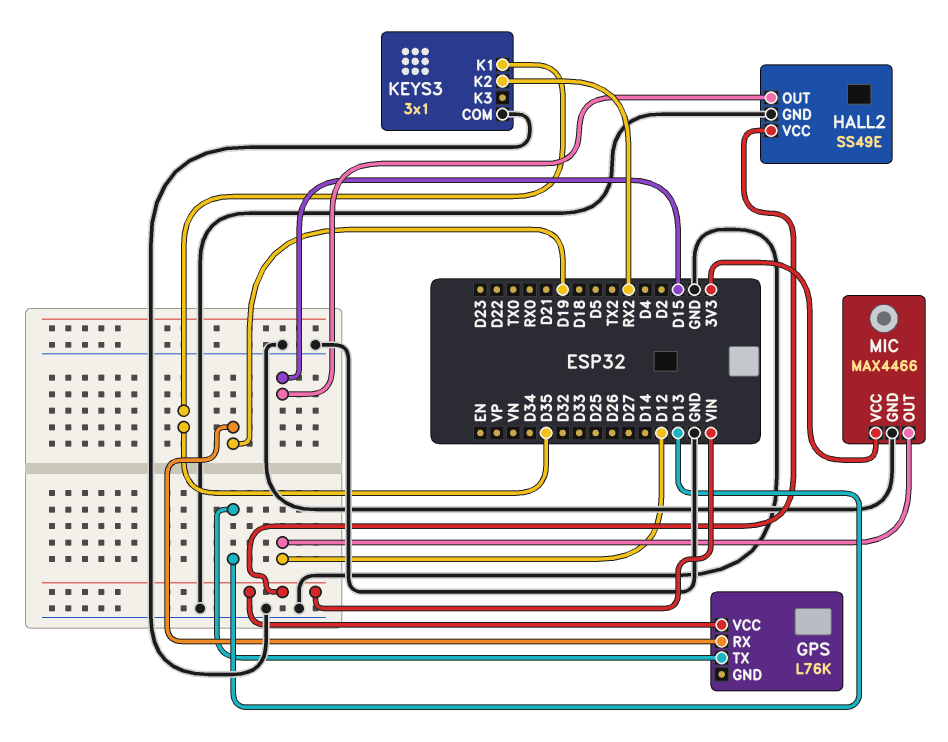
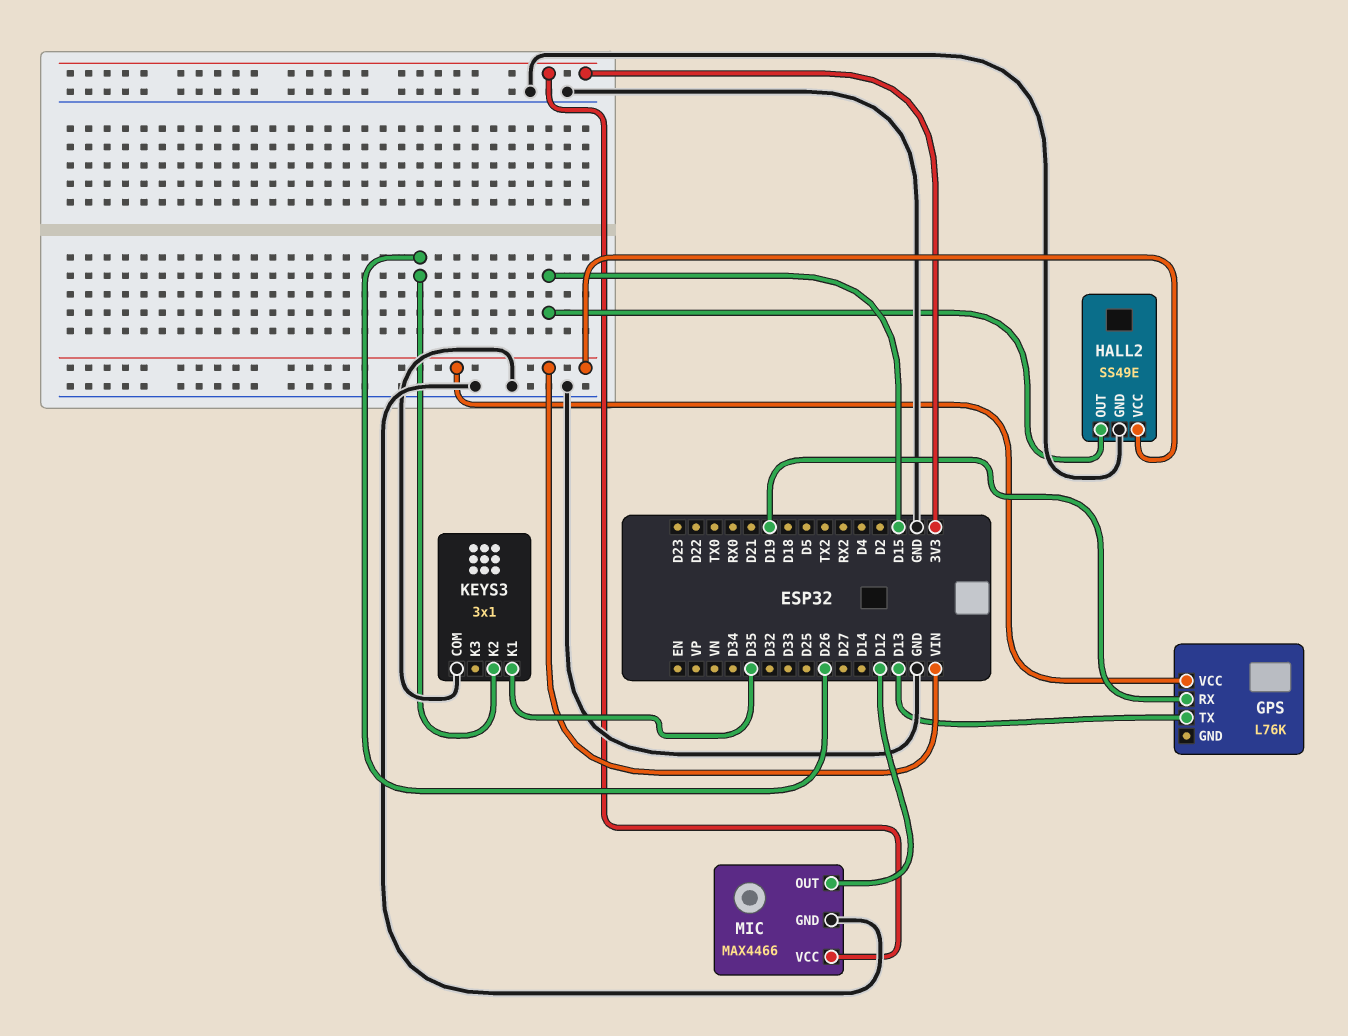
KEYS3 pin K2: RX2 -> D26

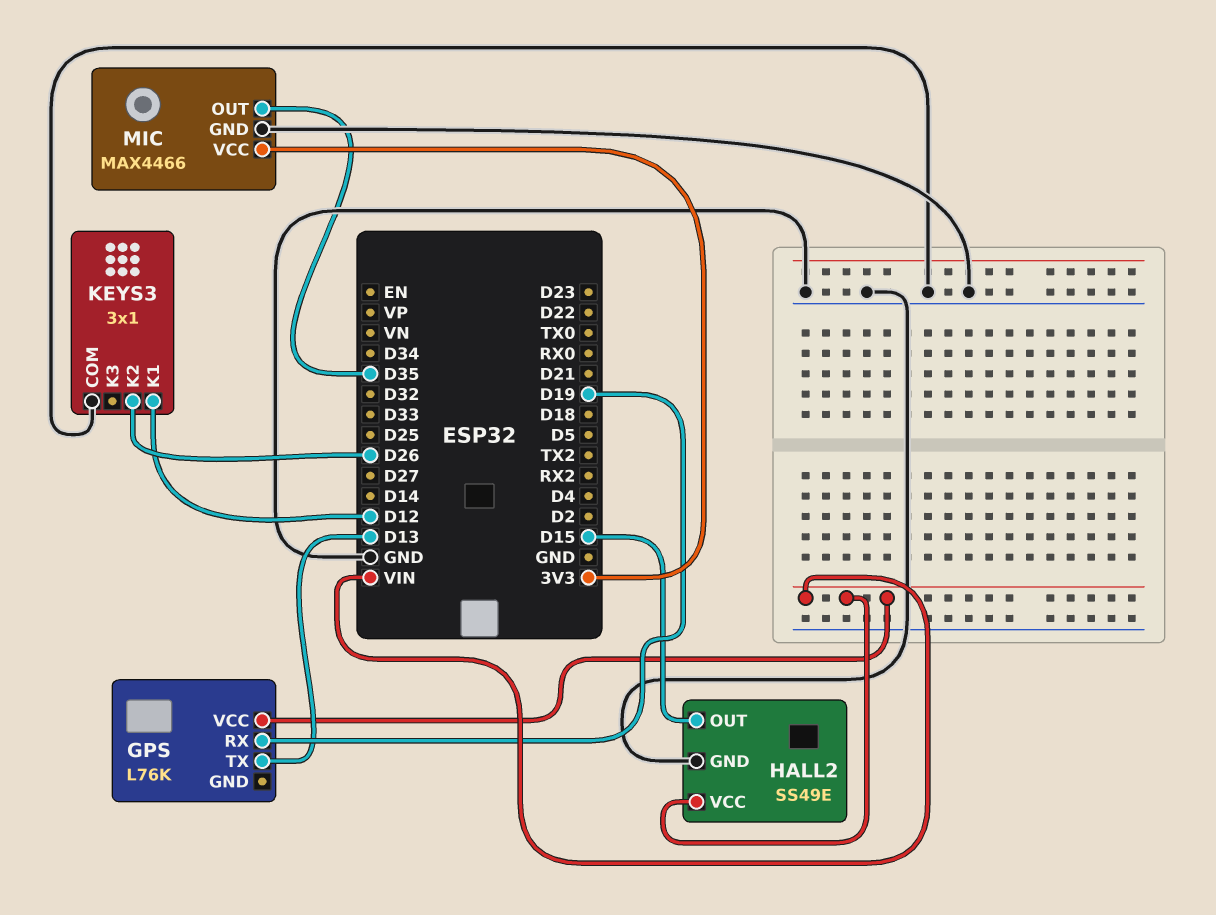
KEYS3 pin K1: D35 -> D12
MIC pin OUT: D12 -> D35

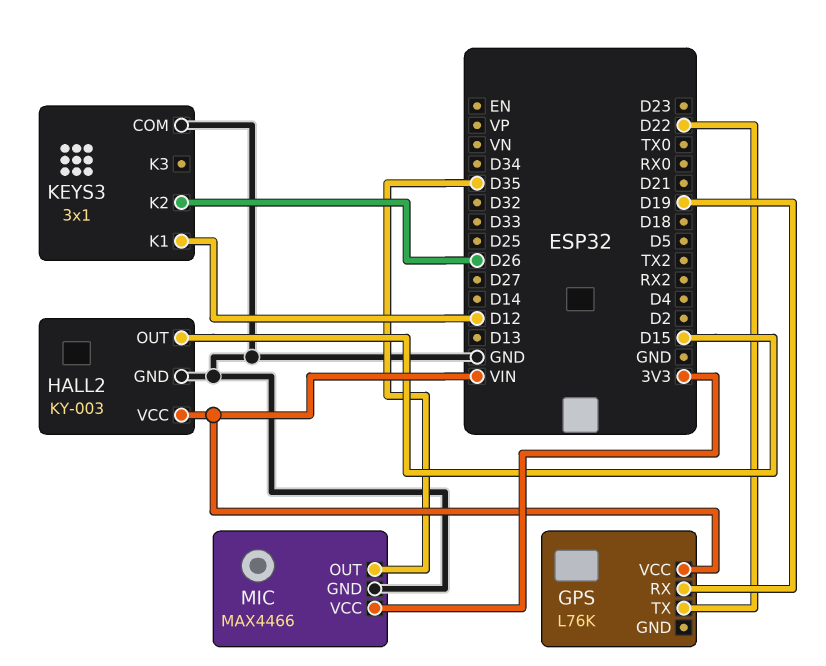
GPS pin TX: D13 -> D22
HALL2: SS49E -> KY-003

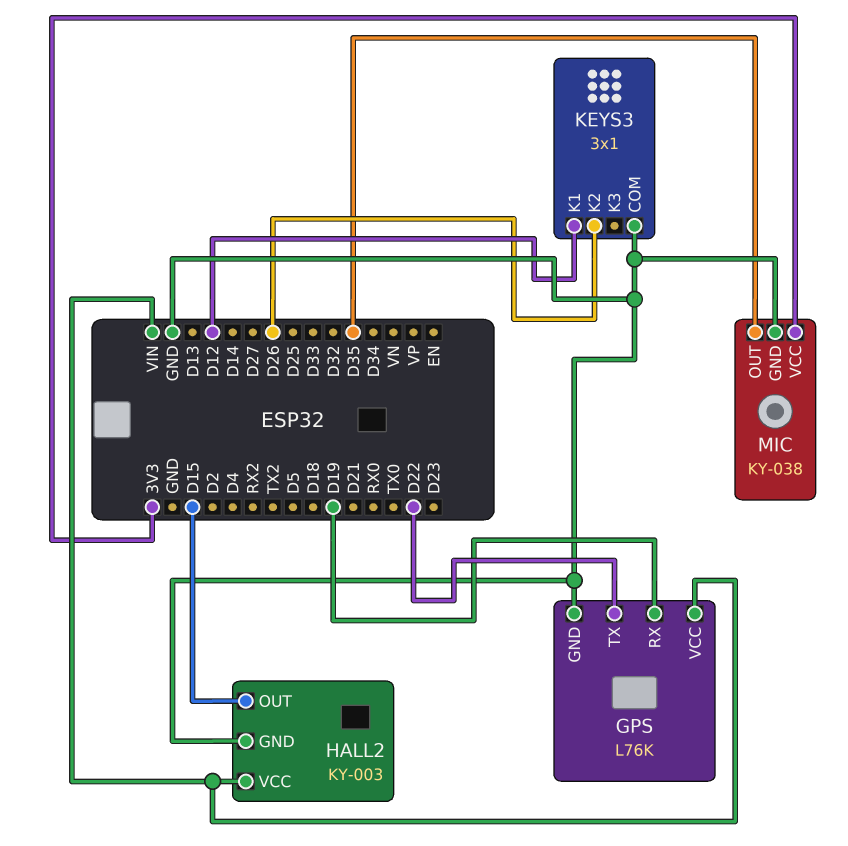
GPS pin GND: none -> GND
MIC: MAX4466 -> KY-038

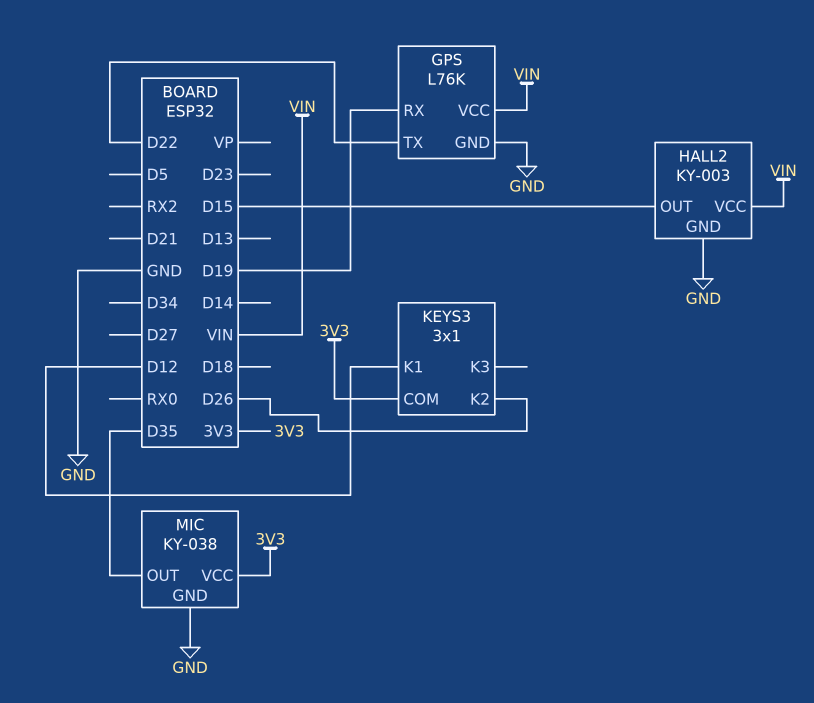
KEYS3 pin COM: GND -> 3V3

